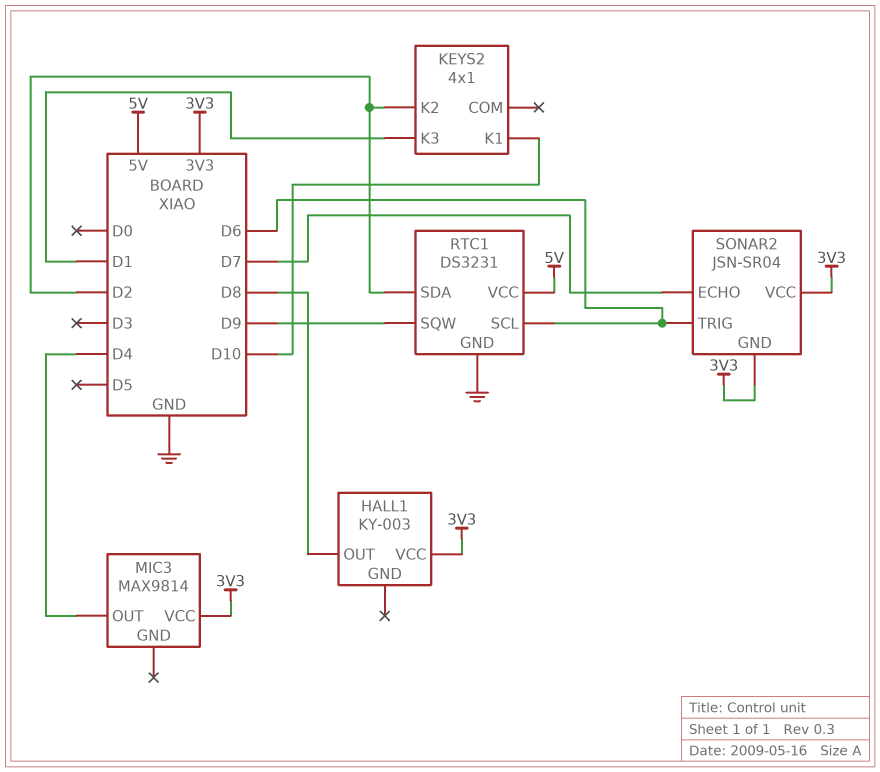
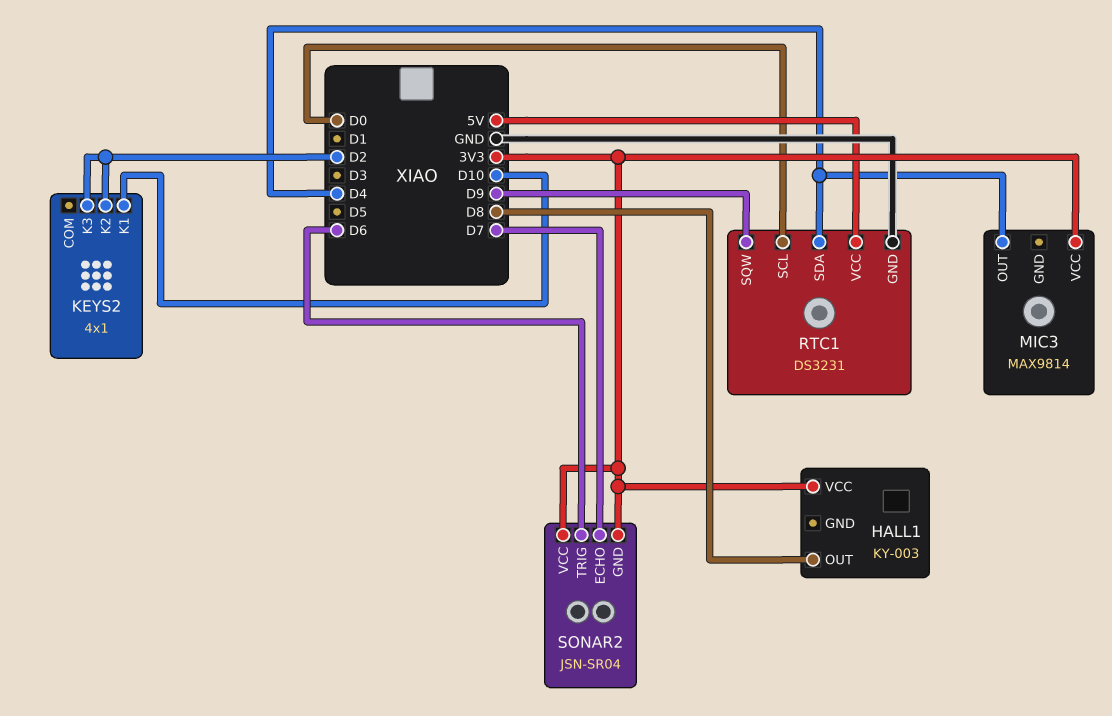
KEYS2 pin K3: D1 -> D2
RTC1 pin SCL: D6 -> D0
RTC1 pin SDA: D2 -> D4

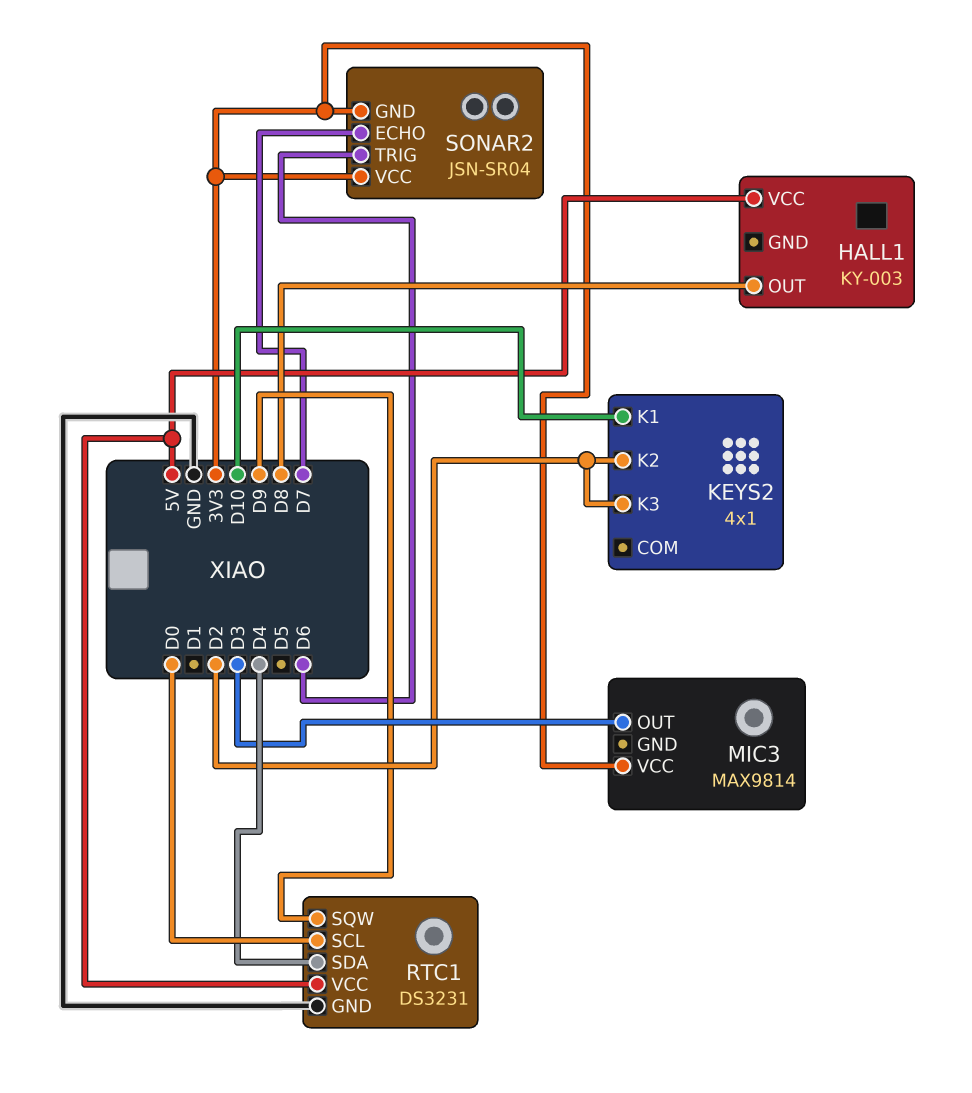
HALL1 pin VCC: 3V3 -> 5V
MIC3 pin OUT: D4 -> D3

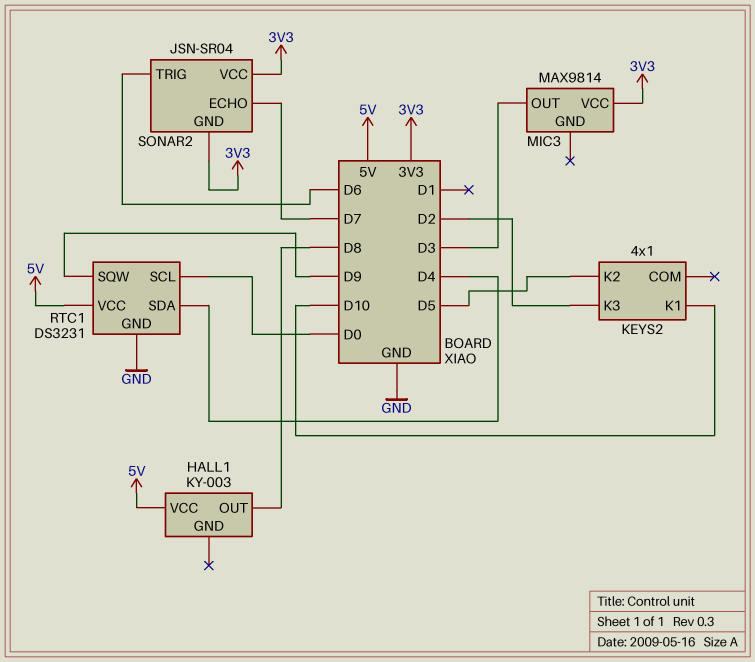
KEYS2 pin K2: D2 -> D5

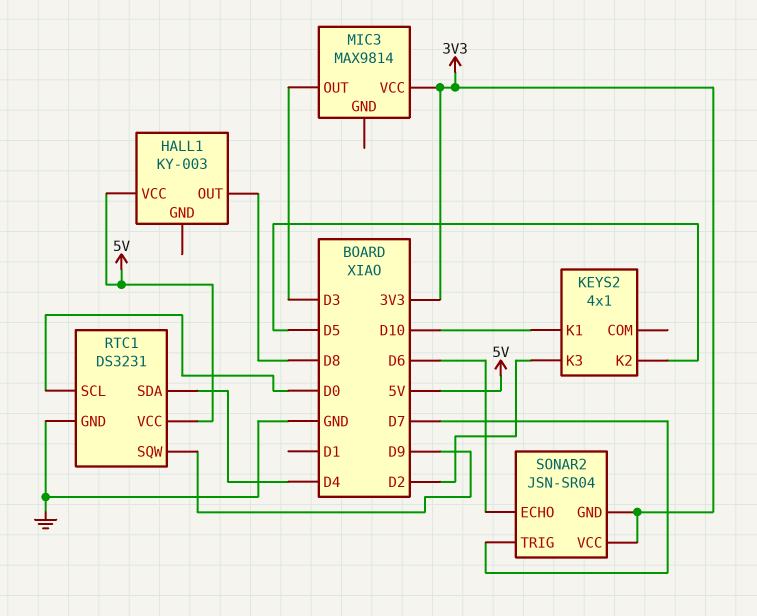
SONAR2 pin ECHO: D7 -> D6
SONAR2 pin TRIG: D6 -> D7

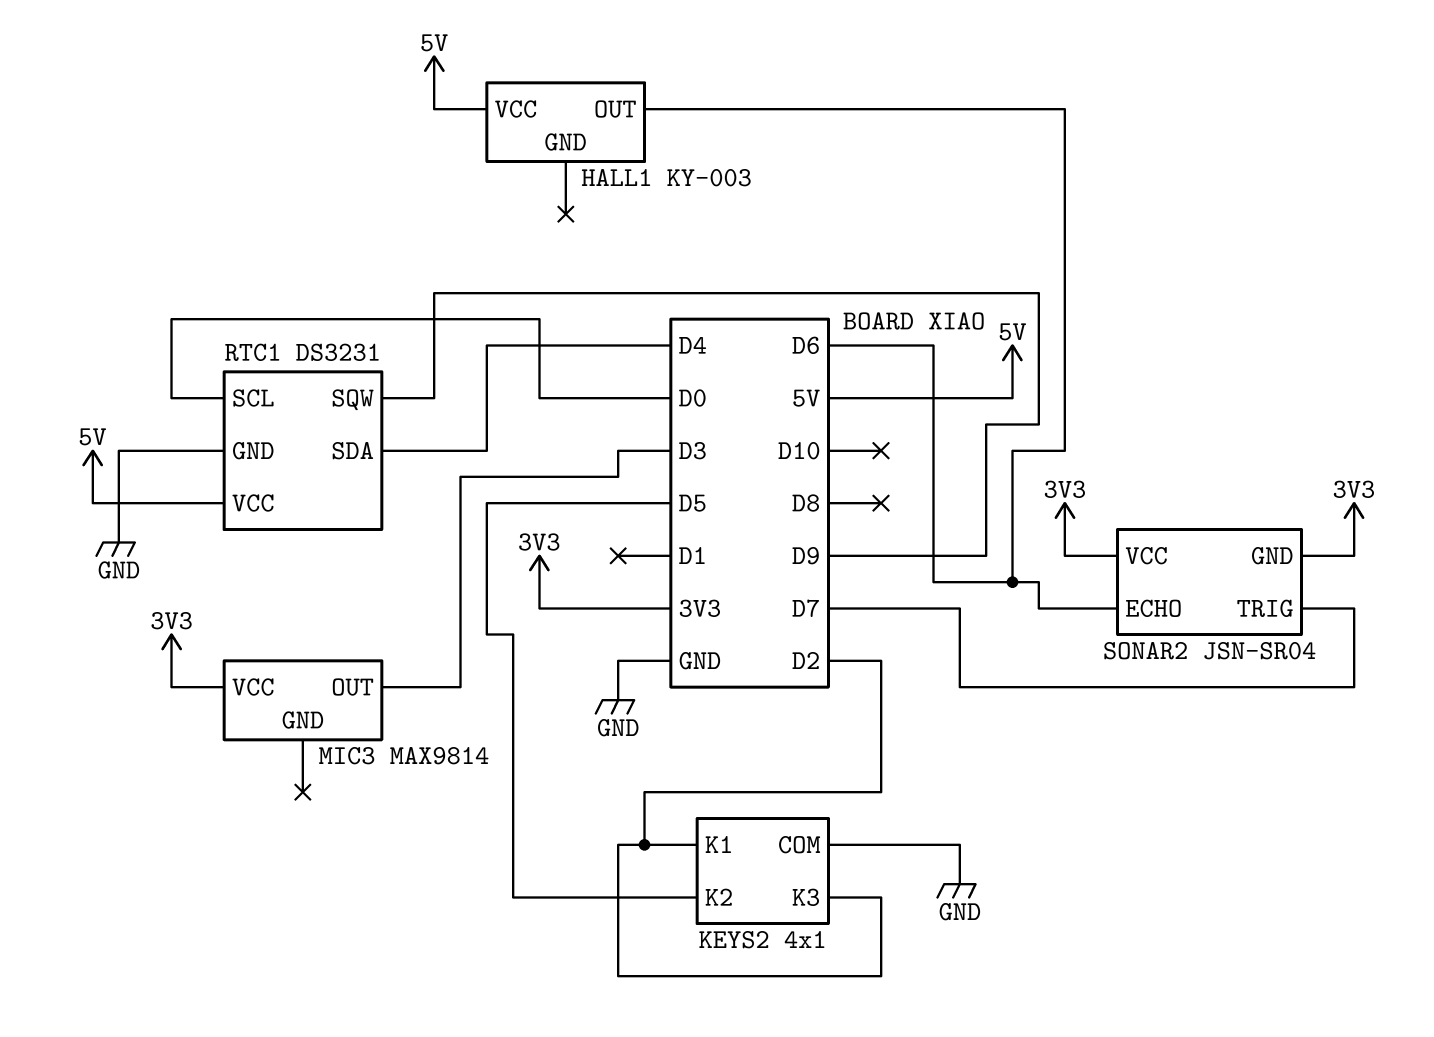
HALL1 pin OUT: D8 -> D6
KEYS2 pin COM: none -> GND
KEYS2 pin K1: D10 -> D2

